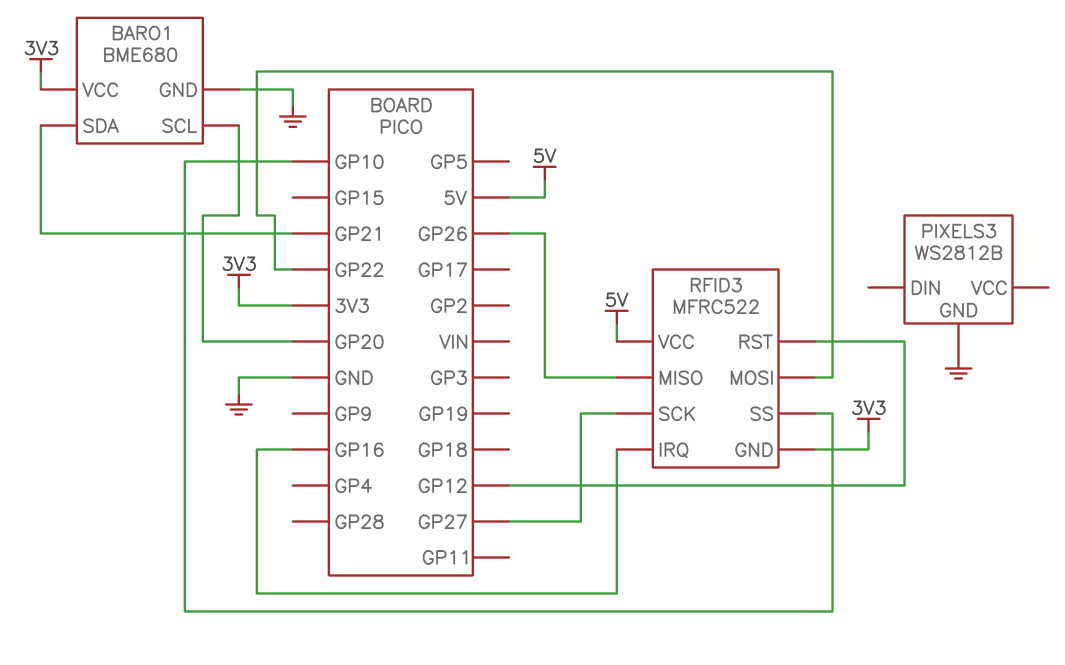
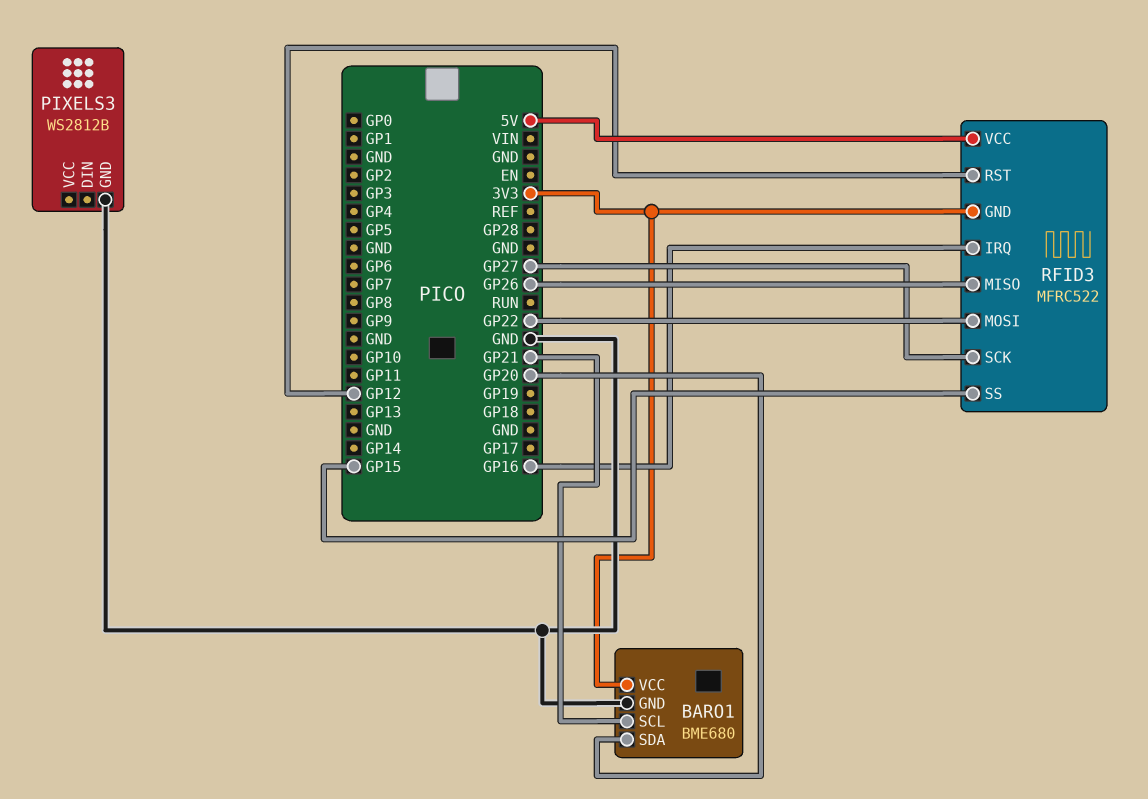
BARO1 pin SCL: GP20 -> GP21
BARO1 pin SDA: GP21 -> GP20
RFID3 pin SS: GP10 -> GP15

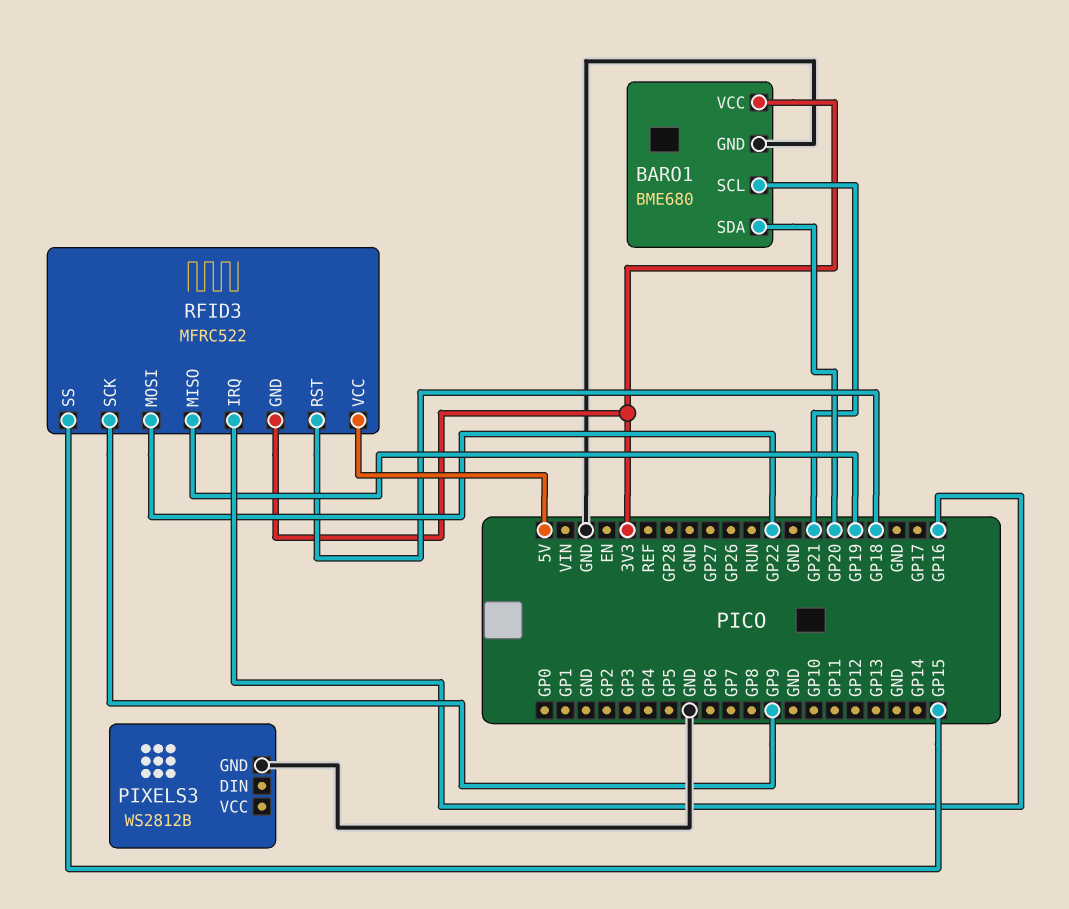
RFID3 pin MISO: GP26 -> GP19
RFID3 pin RST: GP12 -> GP18
RFID3 pin SCK: GP27 -> GP9

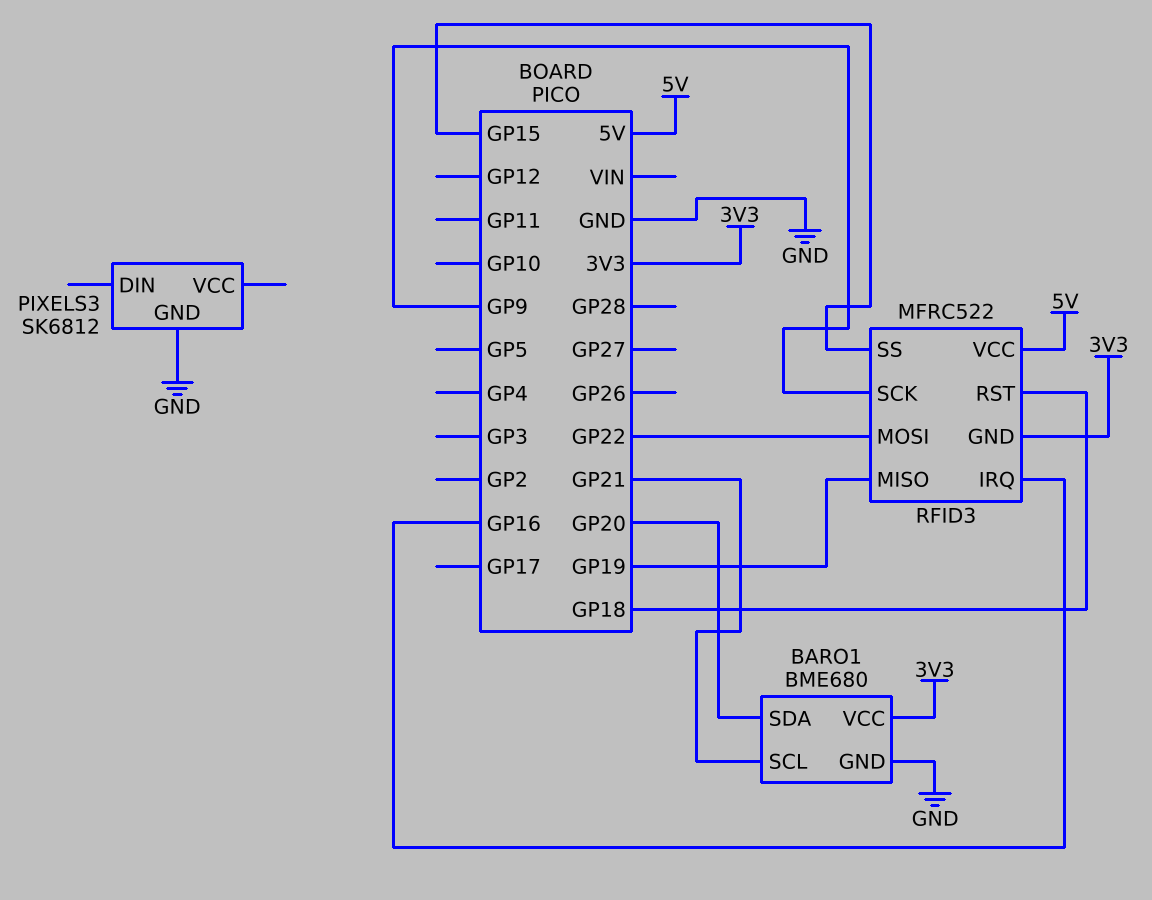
PIXELS3: WS2812B -> SK6812

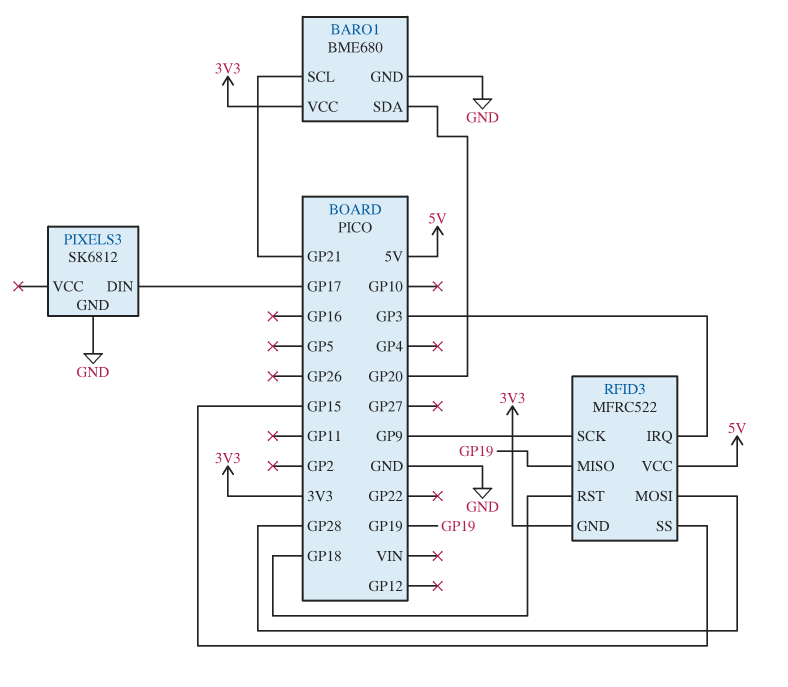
PIXELS3 pin DIN: none -> GP17
RFID3 pin IRQ: GP16 -> GP3
RFID3 pin MOSI: GP22 -> GP28

